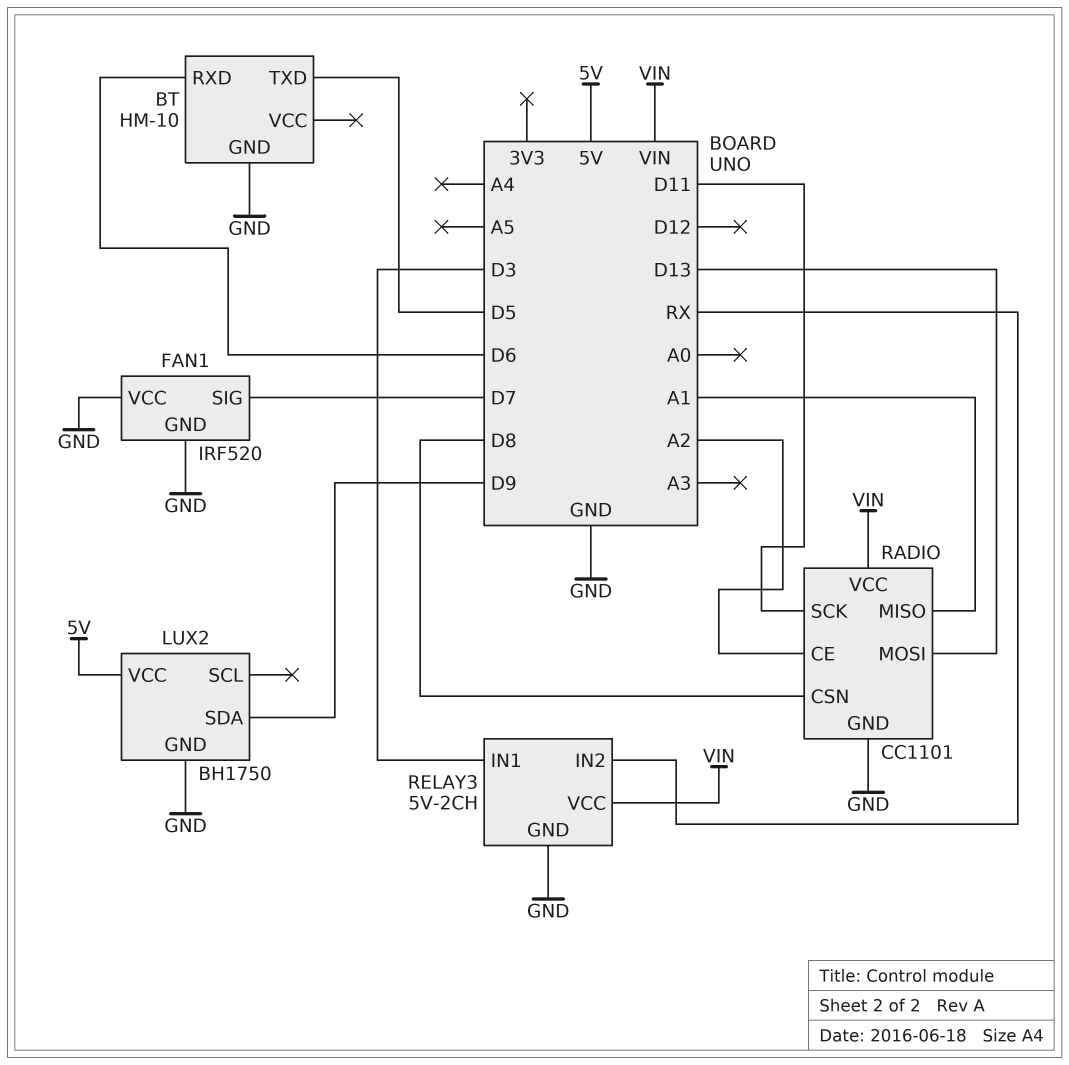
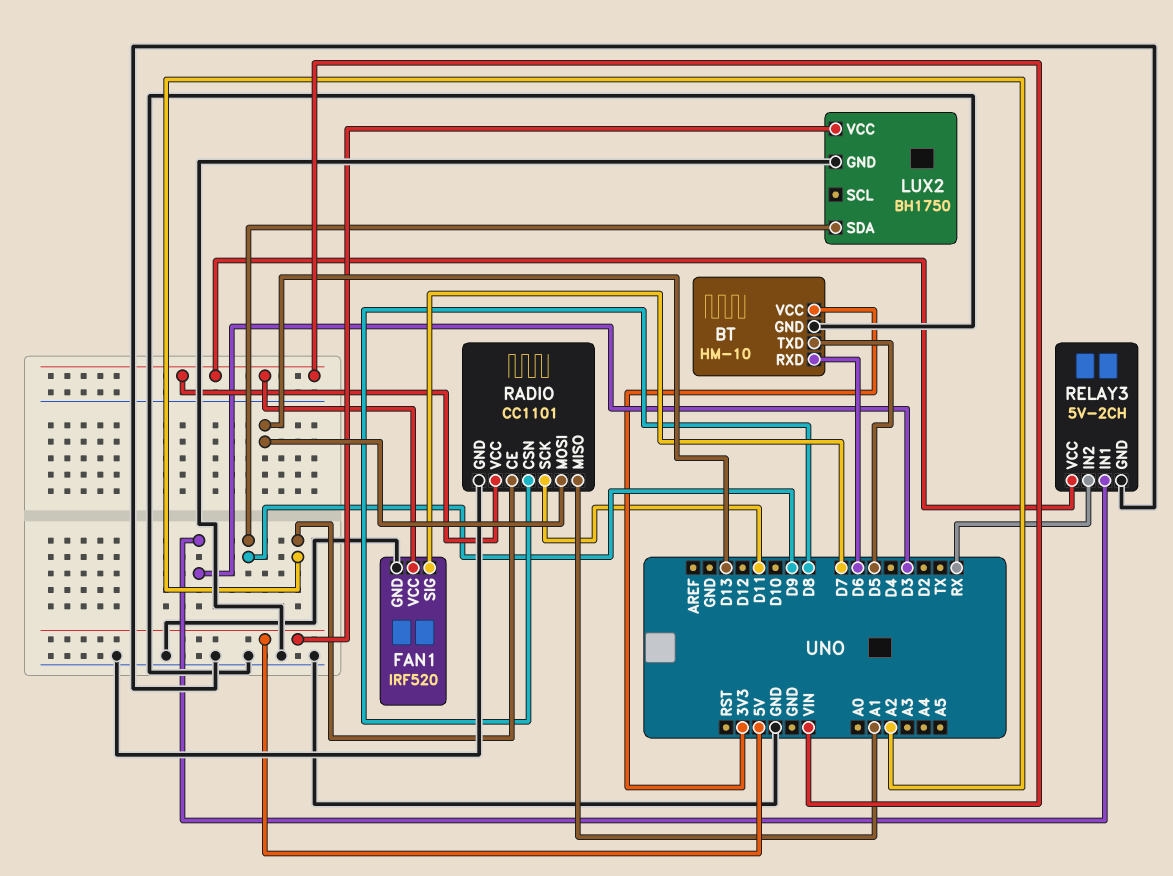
BT pin VCC: none -> 3V3
FAN1 pin VCC: GND -> VIN

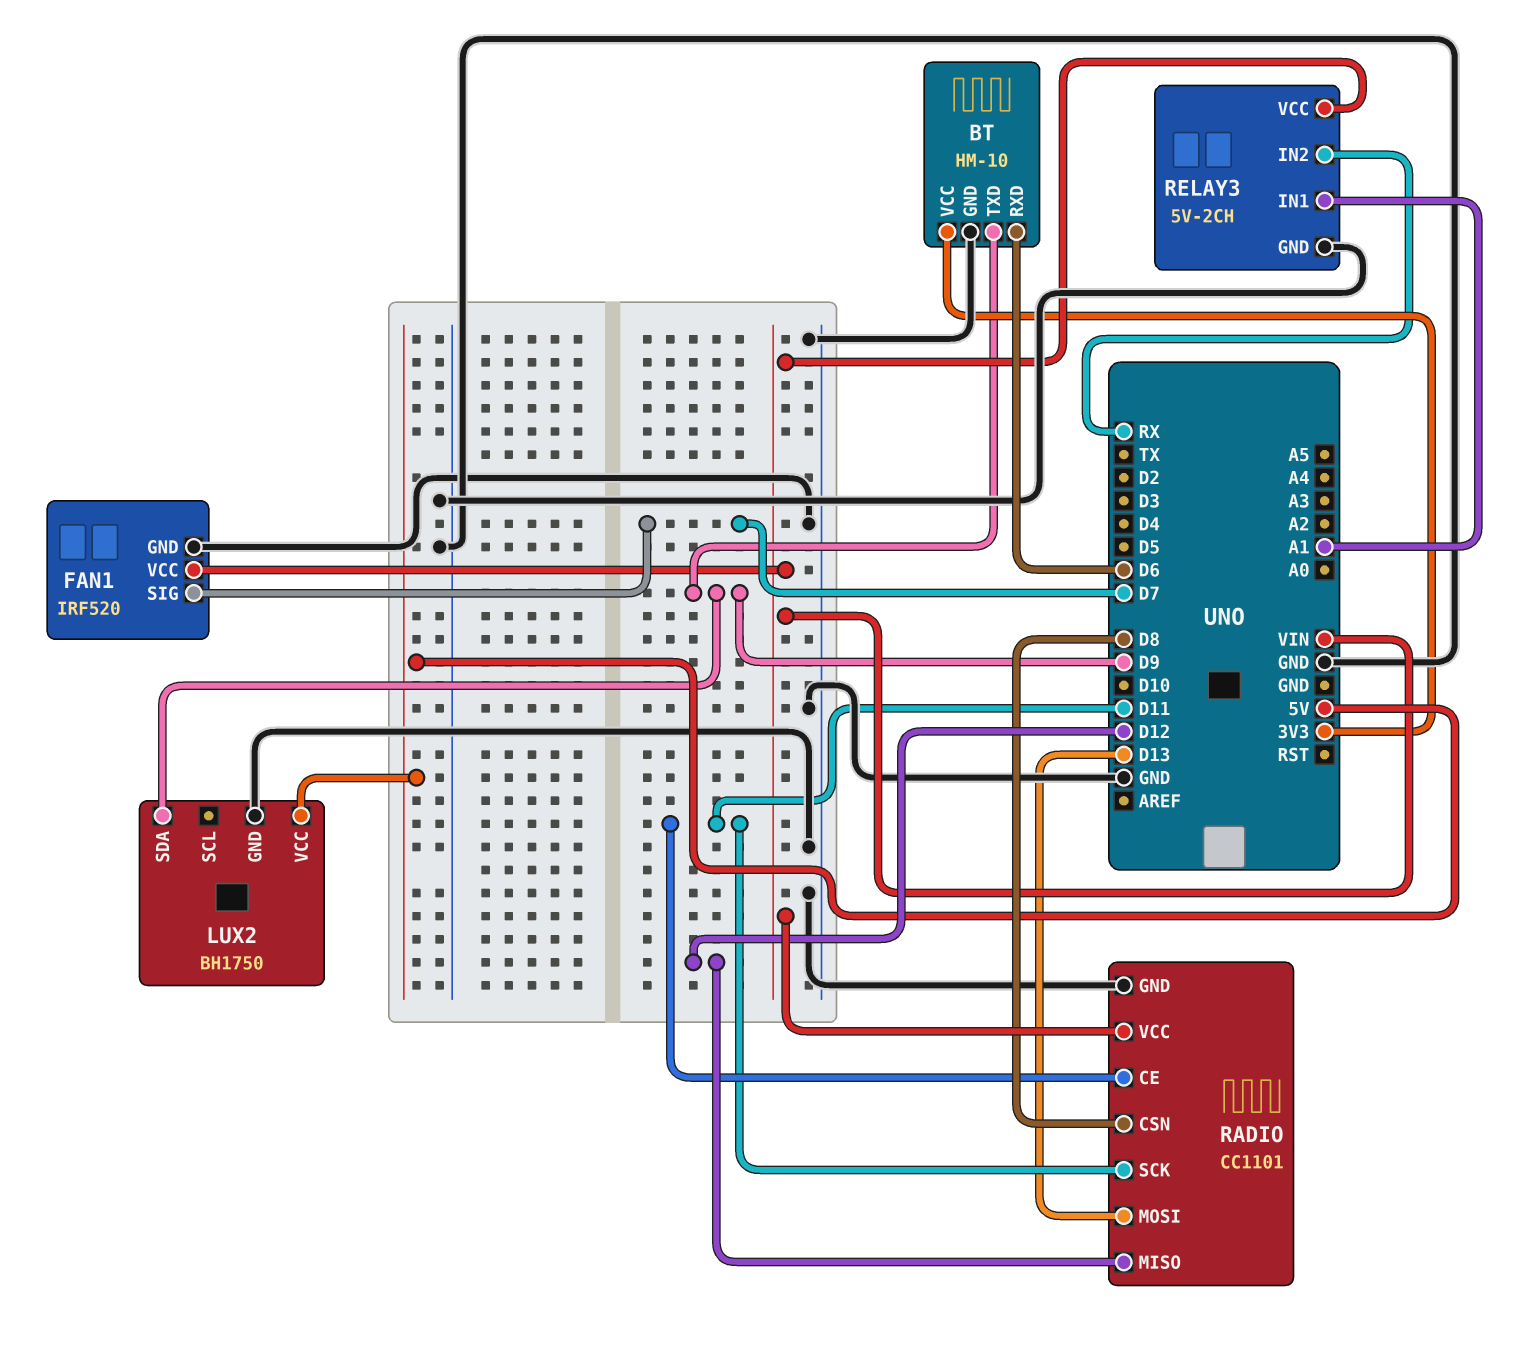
BT pin TXD: D5 -> D9
RADIO pin CE: A2 -> D11
RADIO pin MISO: A1 -> D12
RELAY3 pin IN1: D3 -> A1

